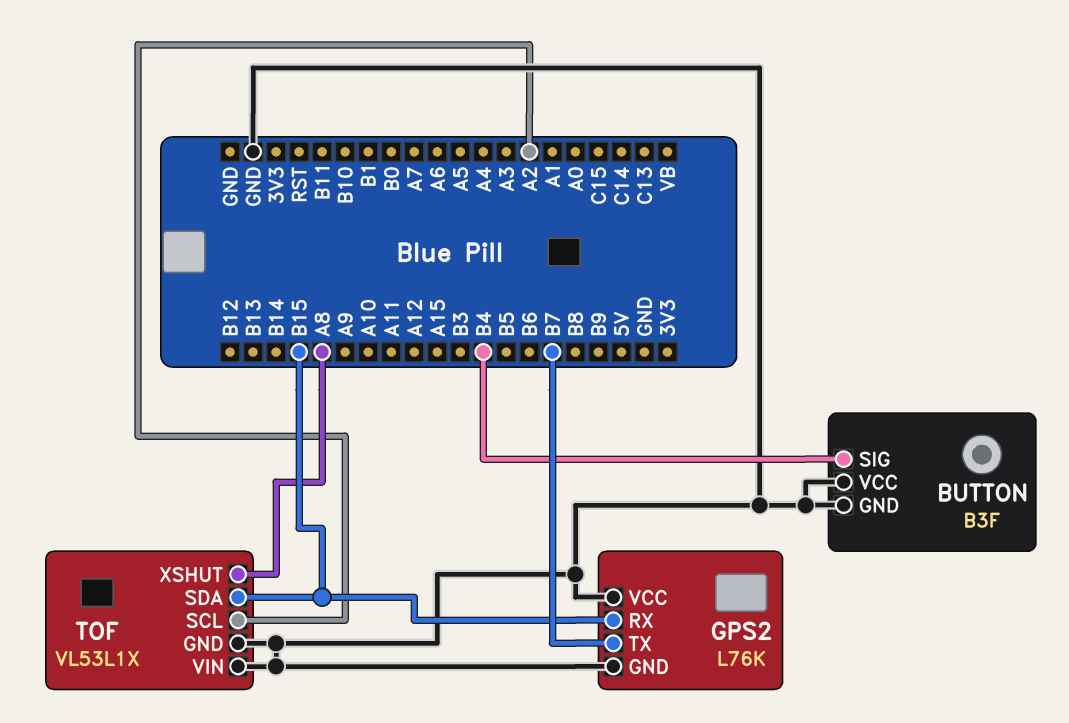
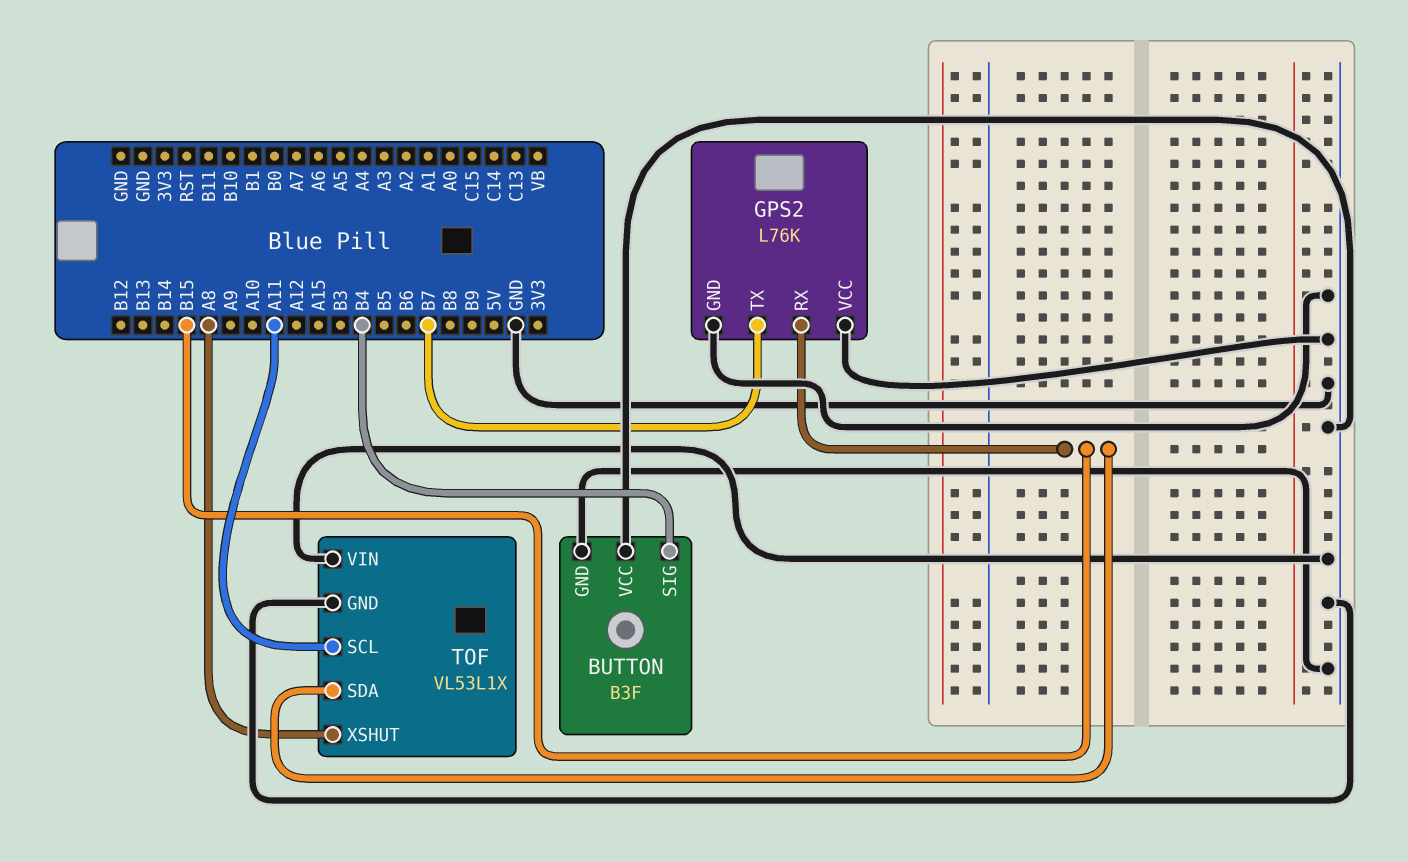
TOF pin SCL: A2 -> A11

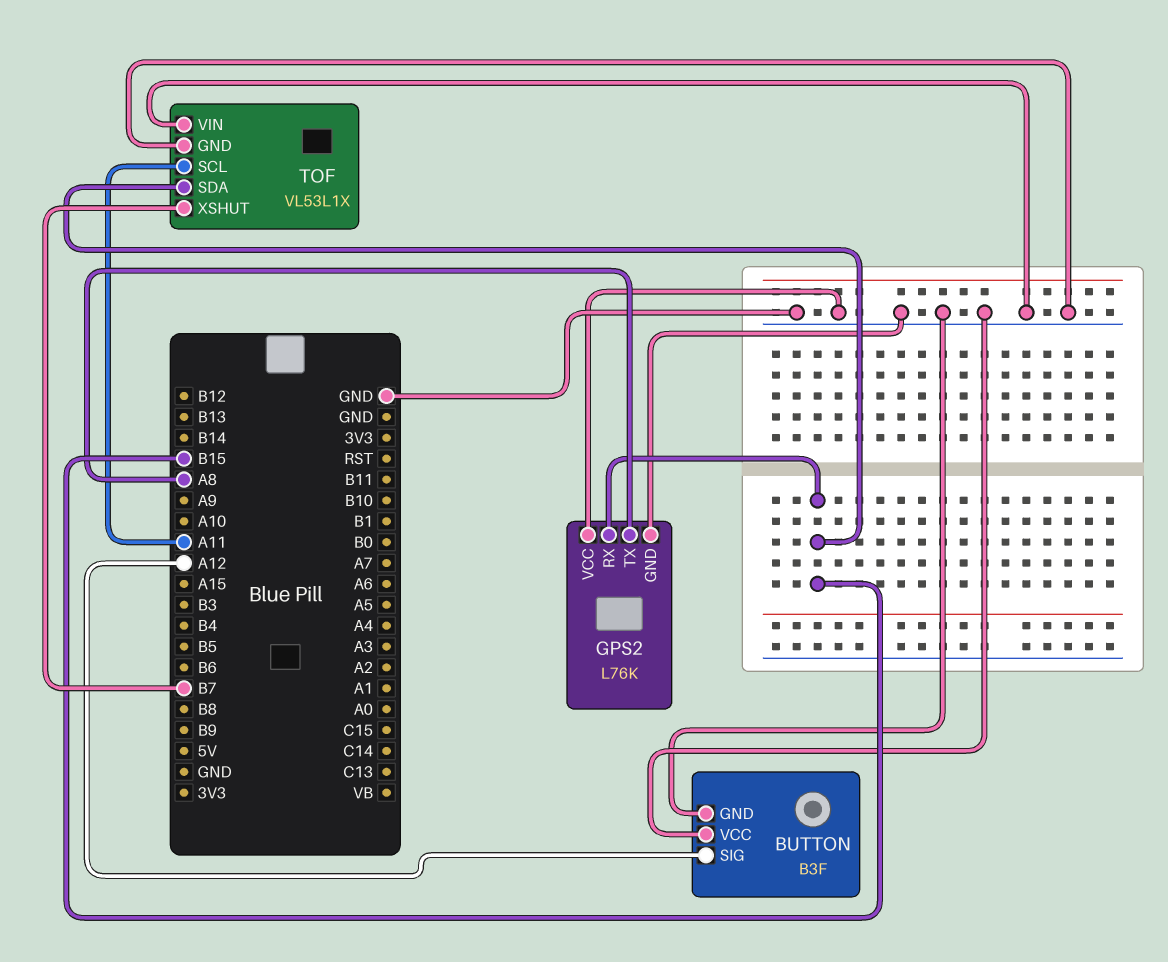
BUTTON pin SIG: B4 -> A12
GPS2 pin TX: B7 -> A8
TOF pin XSHUT: A8 -> B7

